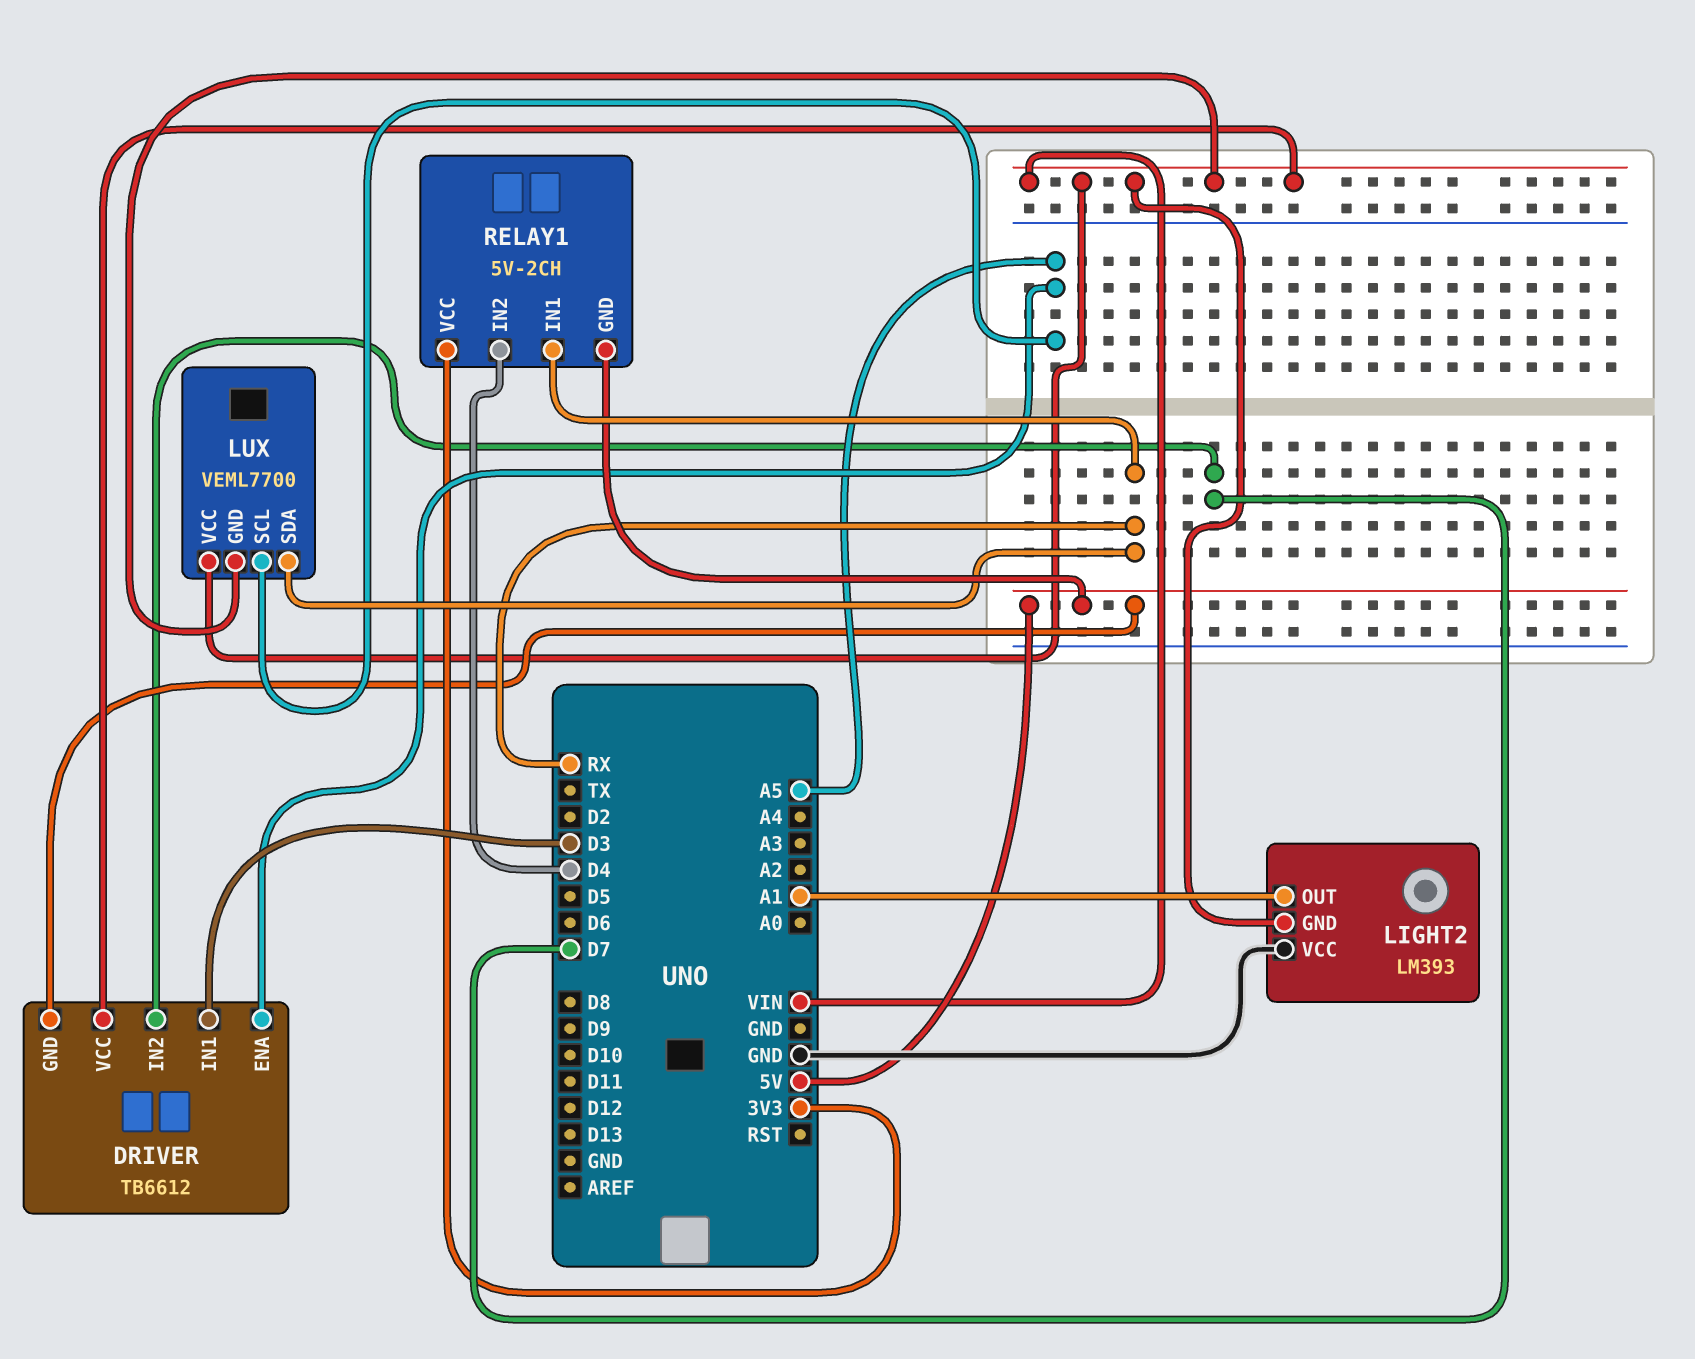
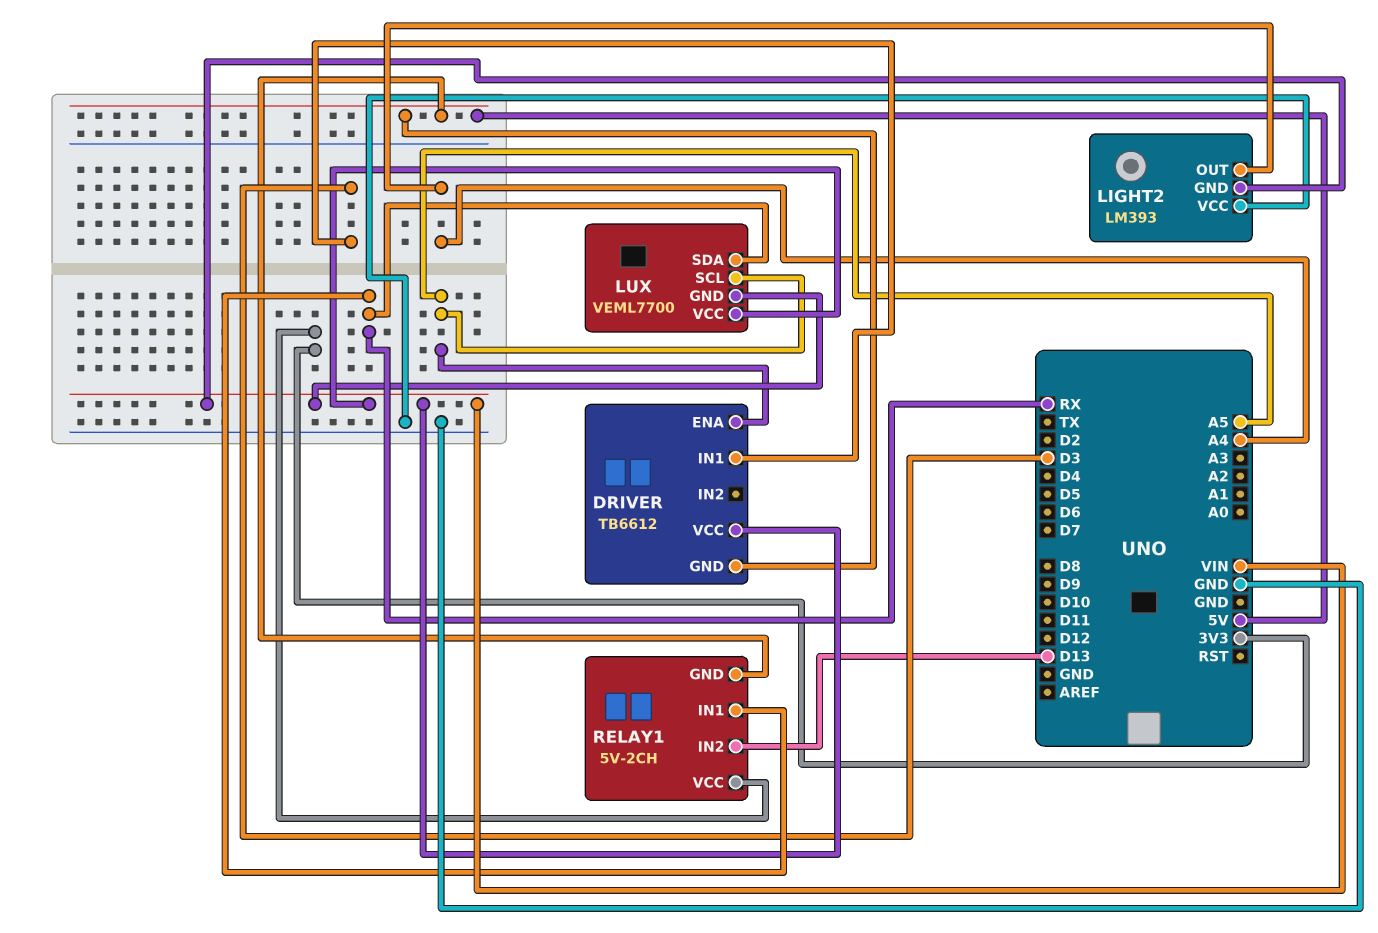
DRIVER pin IN2: D7 -> none
LIGHT2 pin OUT: A1 -> A4
RELAY1 pin IN2: D4 -> D13

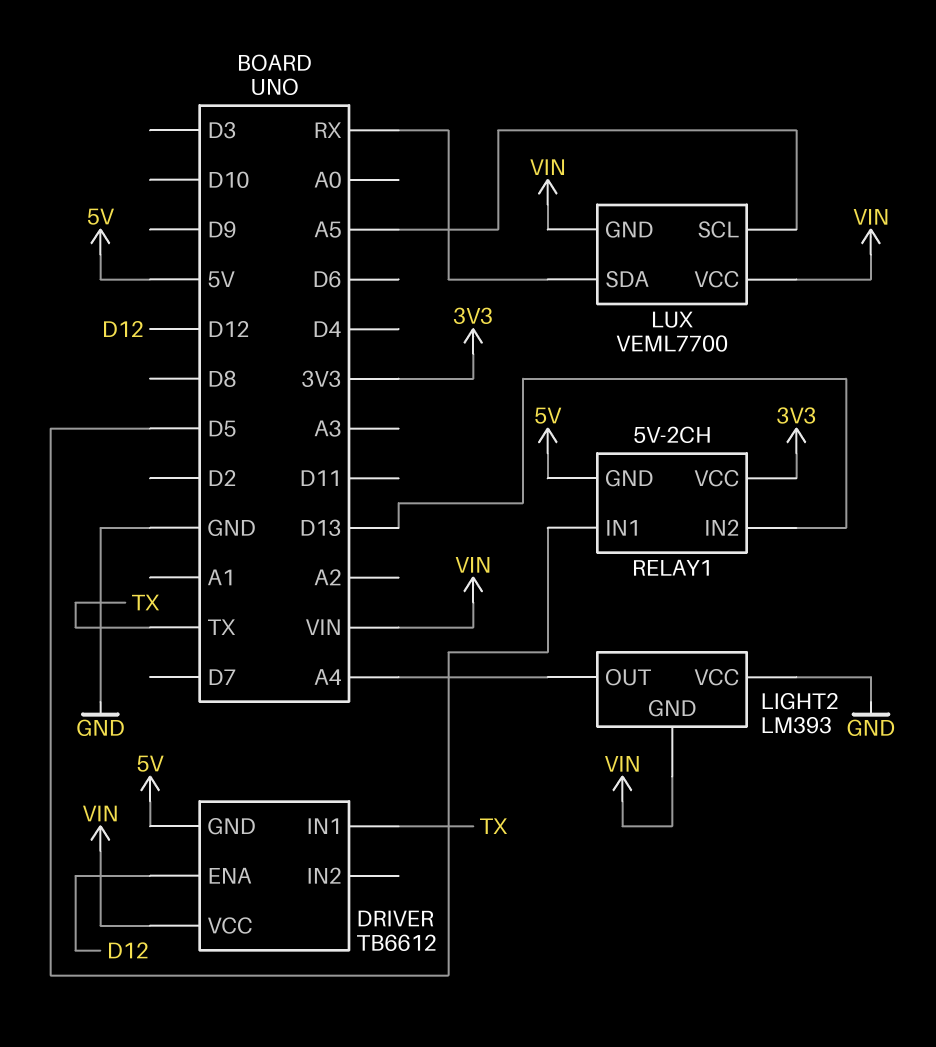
DRIVER pin ENA: A5 -> D12
DRIVER pin IN1: D3 -> TX
RELAY1 pin IN1: RX -> D5

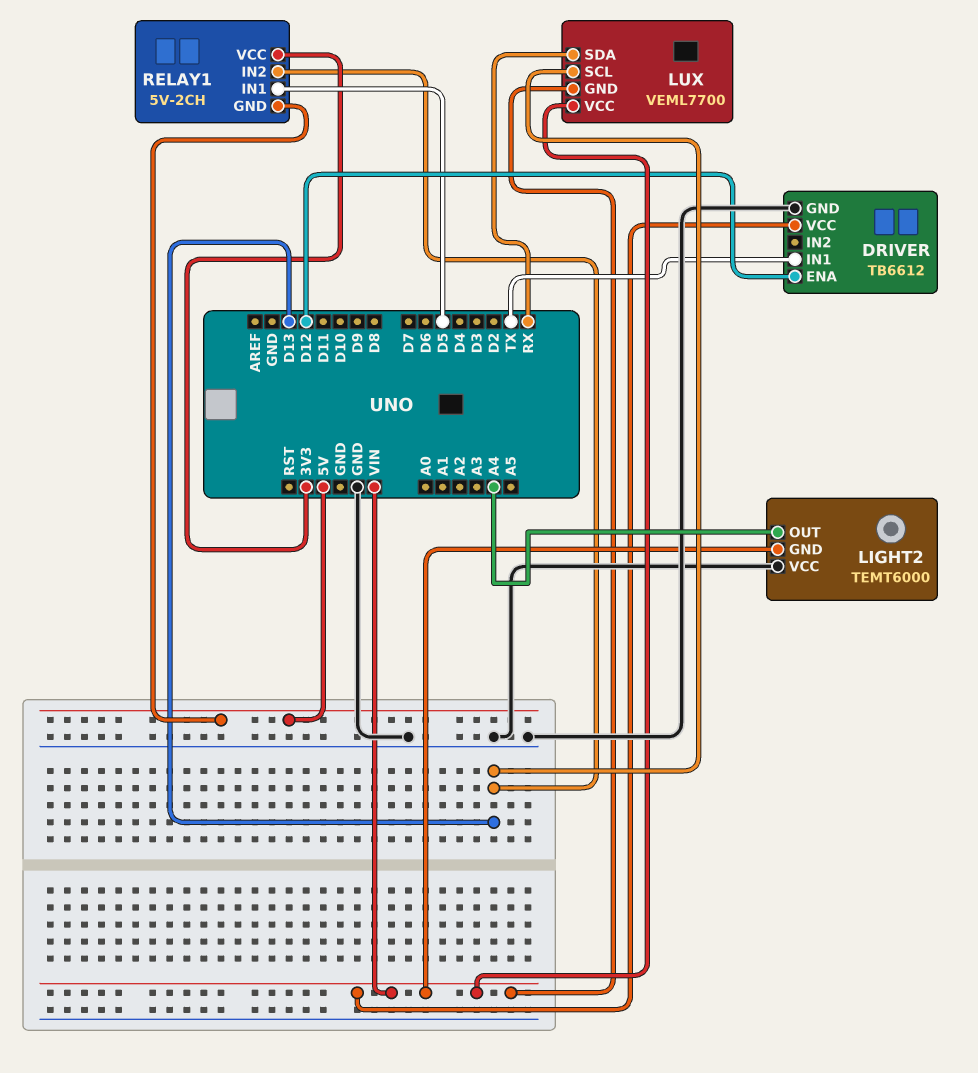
DRIVER pin GND: 5V -> GND
LIGHT2: LM393 -> TEMT6000
LUX pin SCL: A5 -> D13

